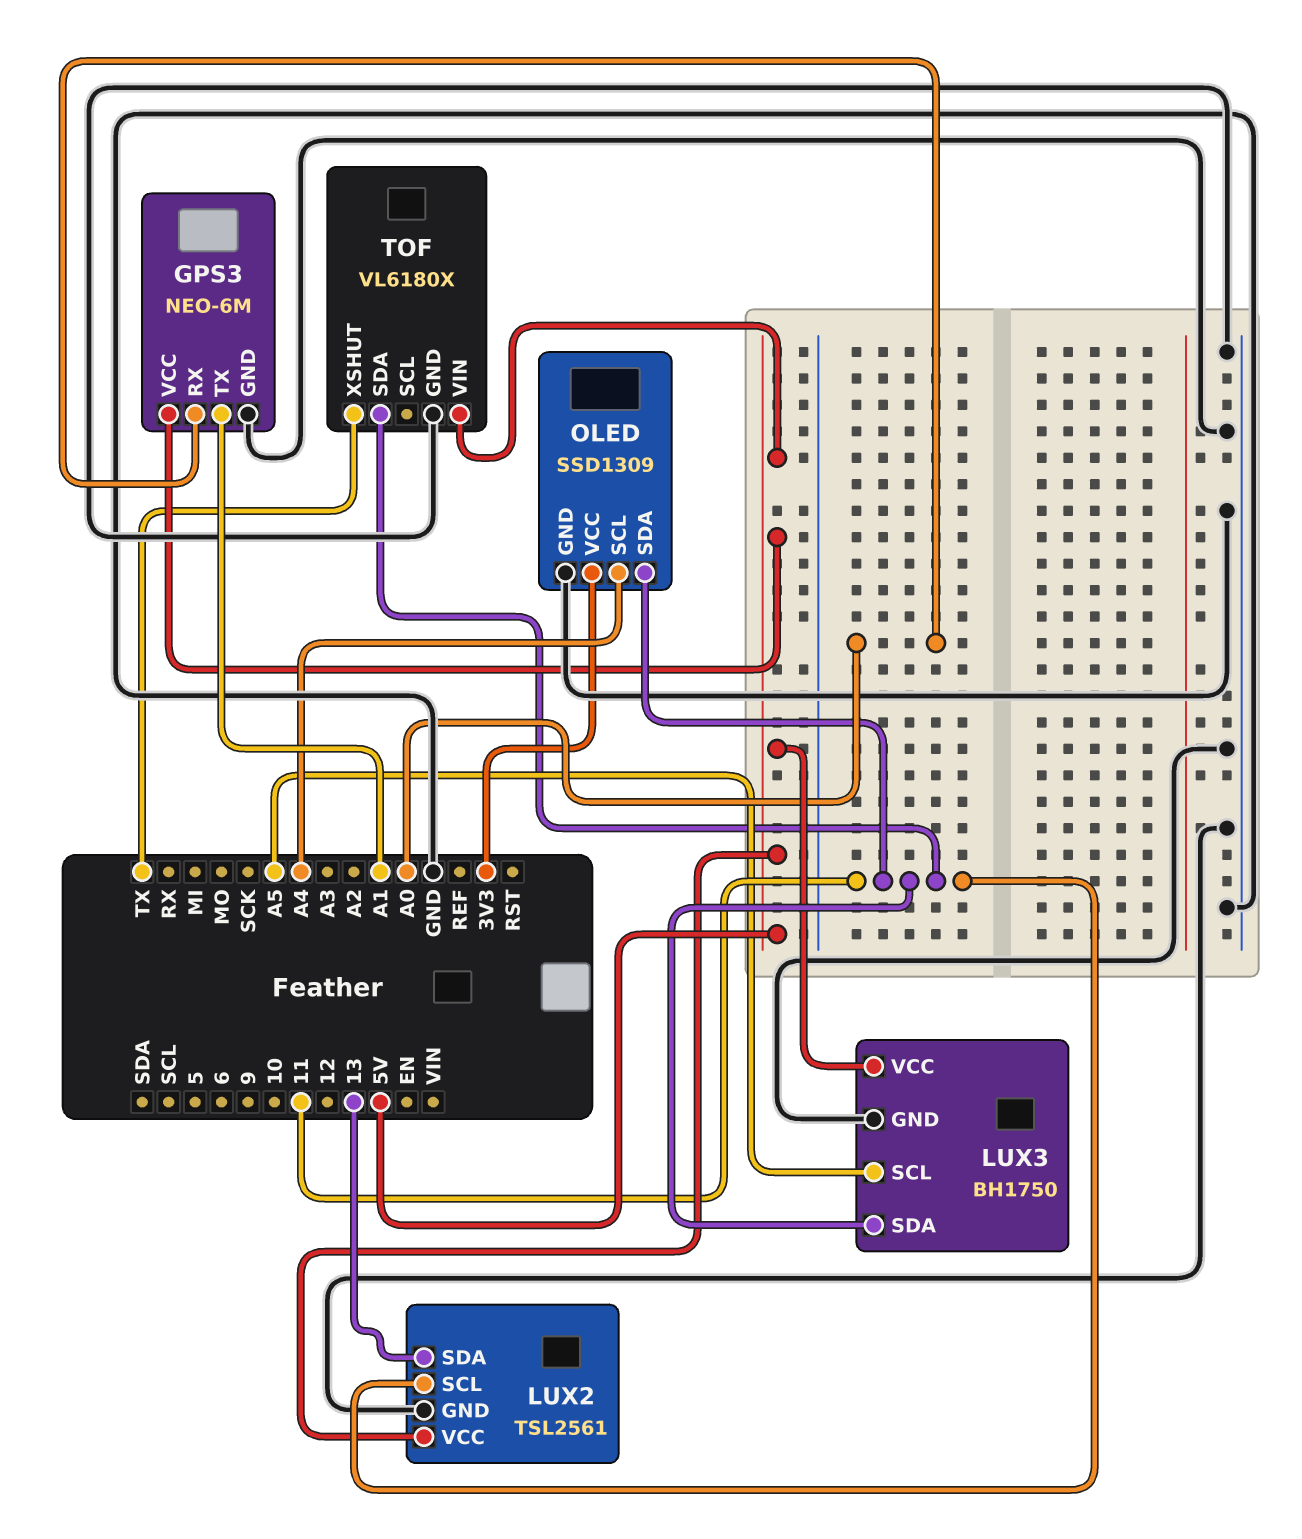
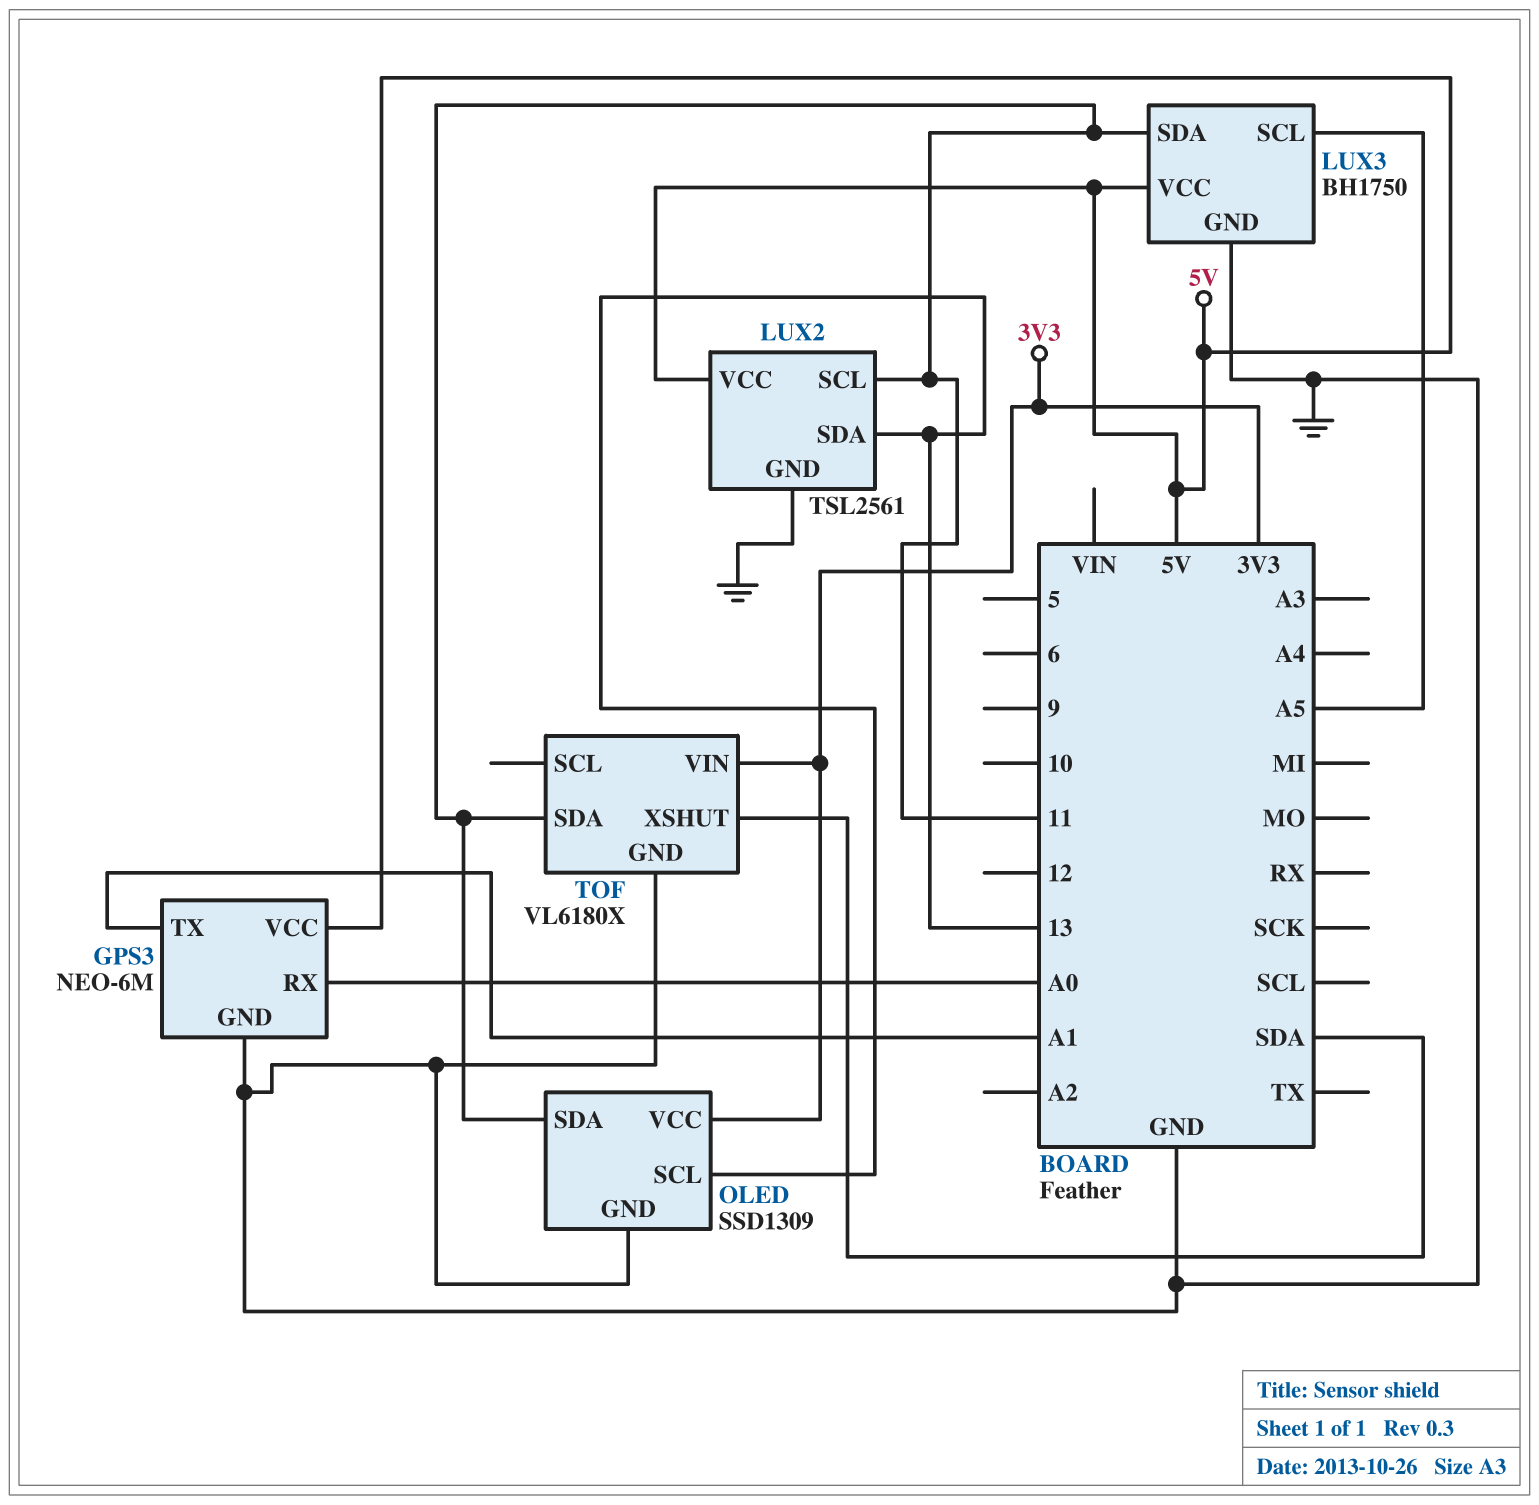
OLED pin SCL: A4 -> 13
TOF pin VIN: 5V -> 3V3
TOF pin XSHUT: TX -> SDA

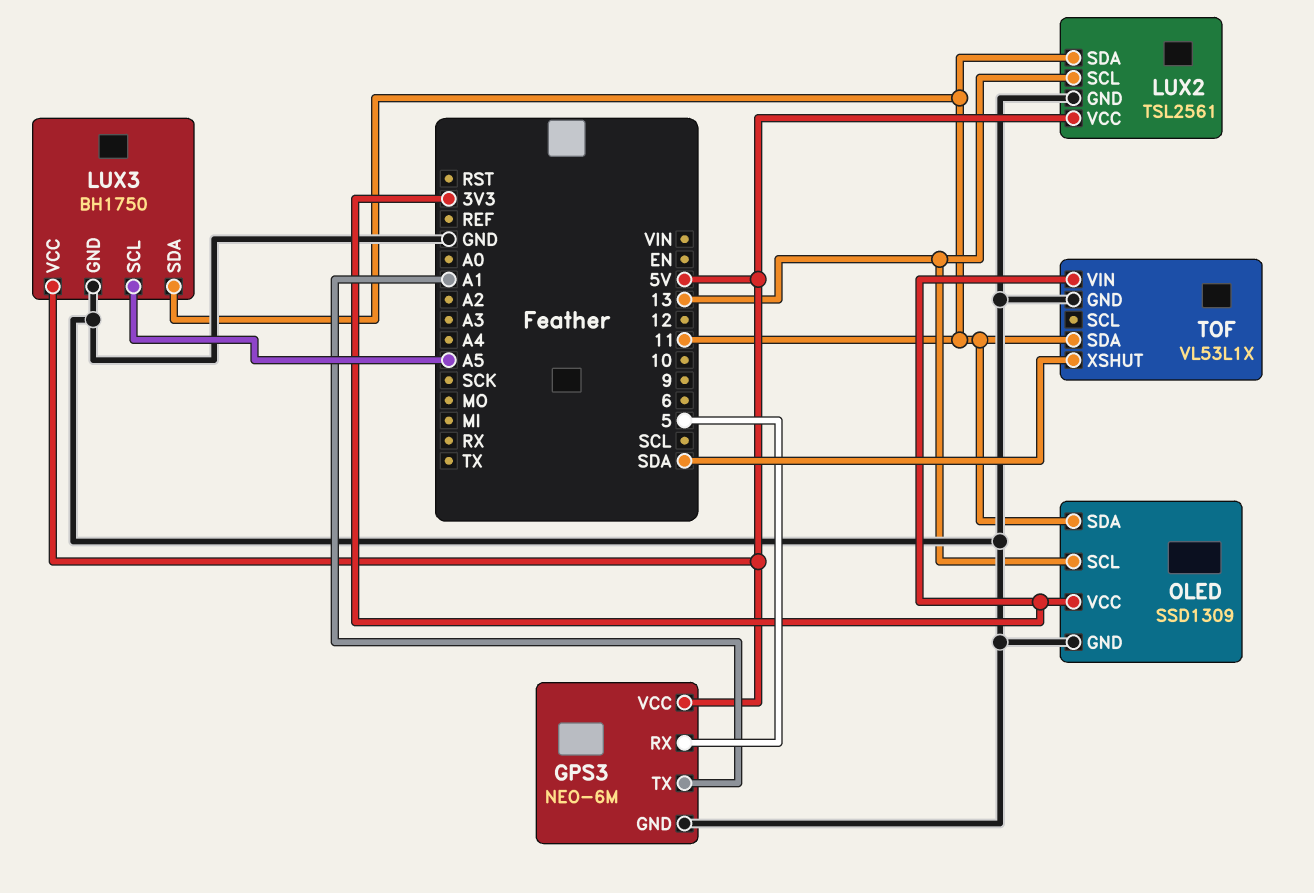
GPS3 pin RX: A0 -> 5
LUX2 pin SCL: 11 -> 13
LUX2 pin SDA: 13 -> 11
TOF: VL6180X -> VL53L1X

